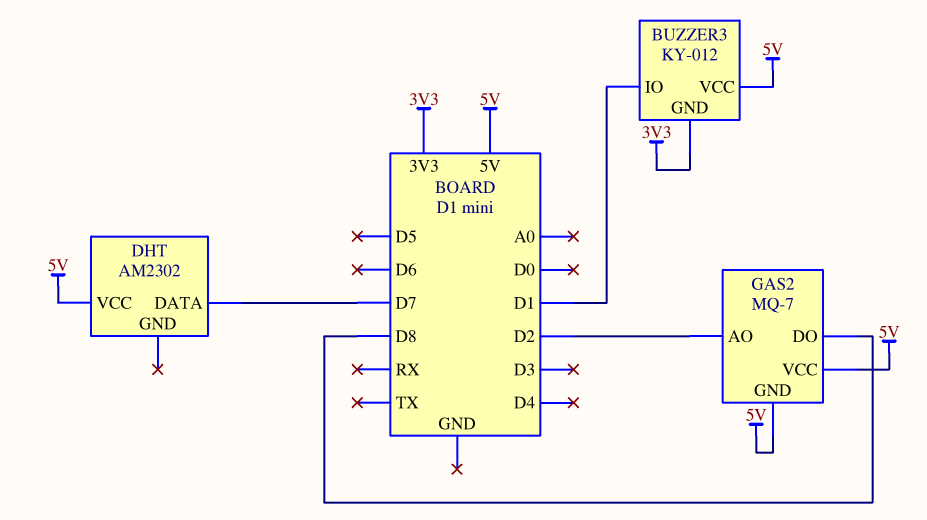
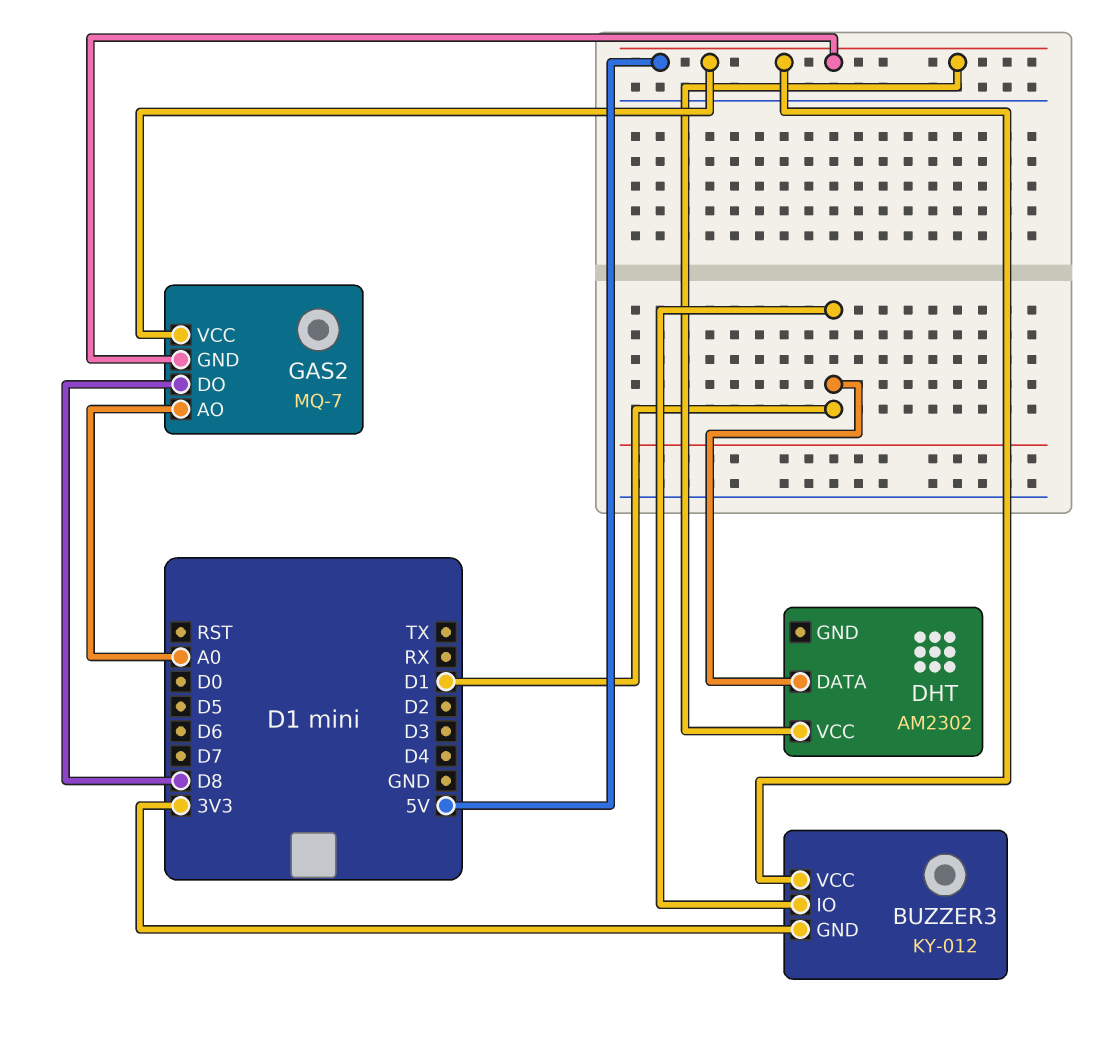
DHT pin DATA: D7 -> D1
GAS2 pin AO: D2 -> A0

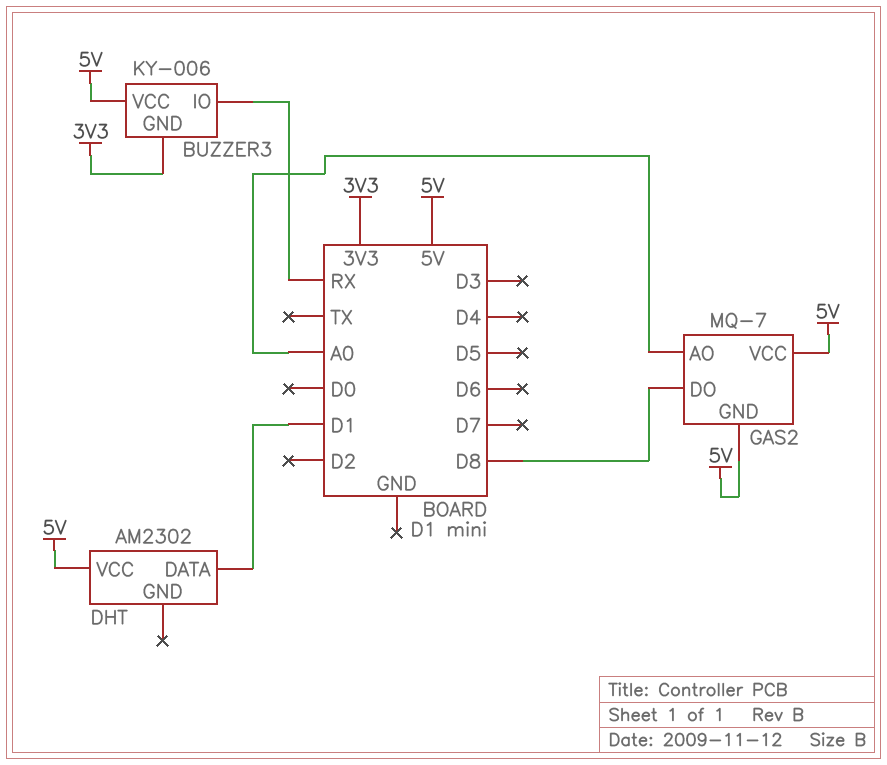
BUZZER3: KY-012 -> KY-006
BUZZER3 pin IO: D1 -> RX

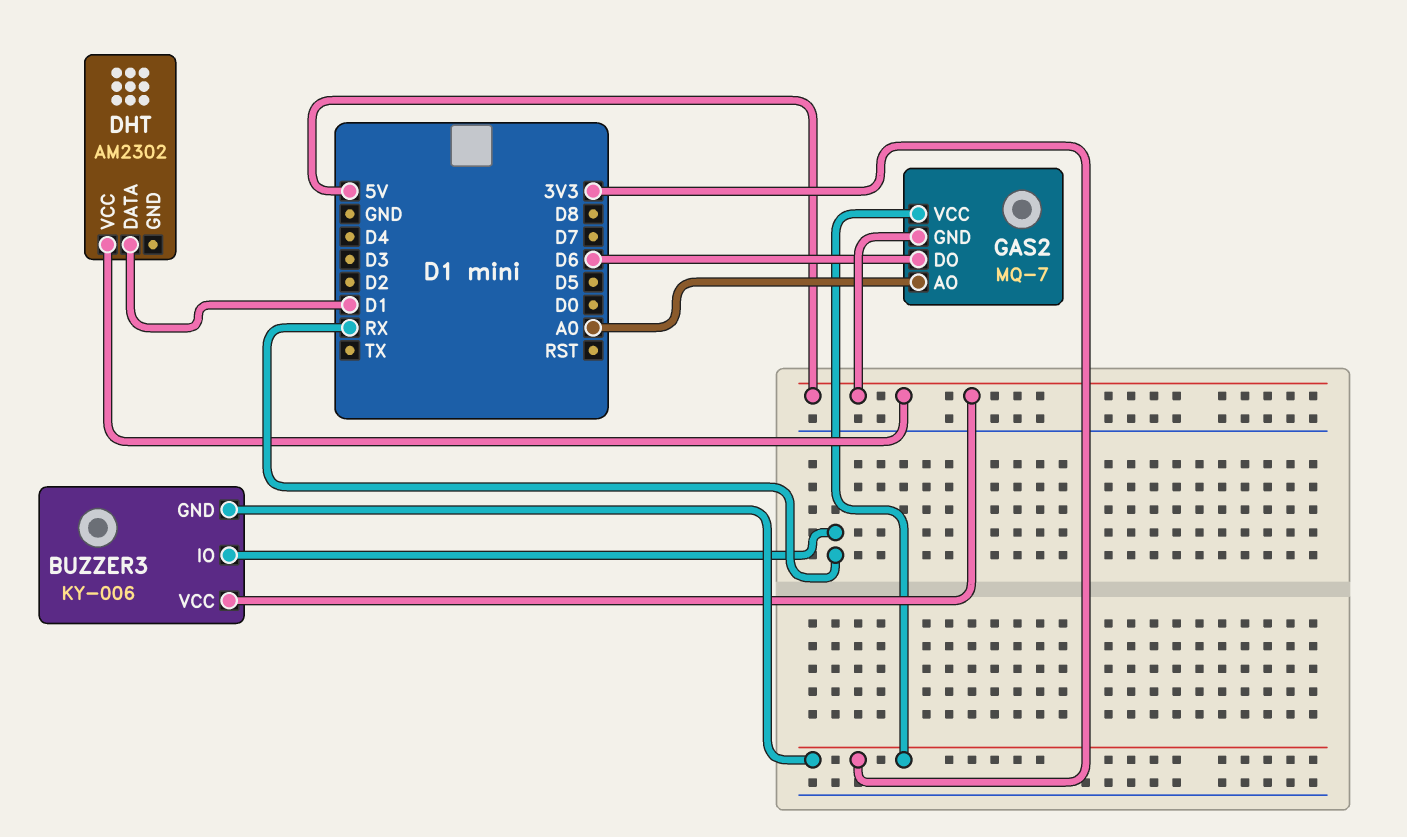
GAS2 pin DO: D8 -> D6
GAS2 pin VCC: 5V -> 3V3

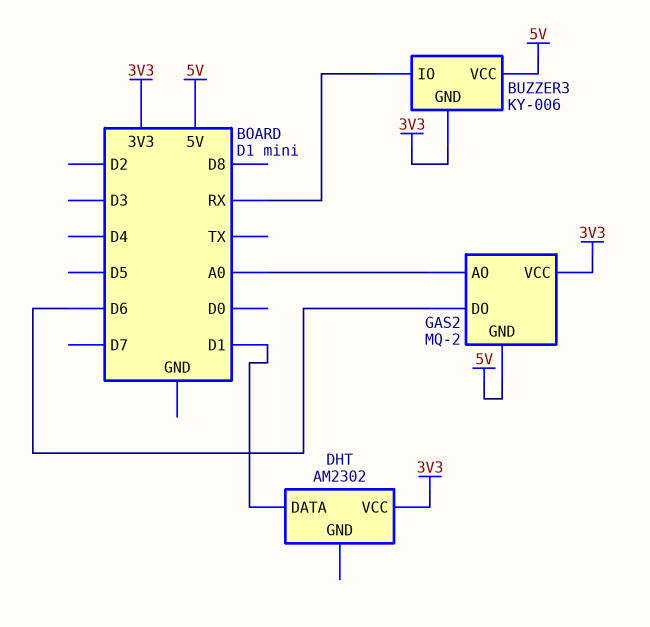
DHT pin VCC: 5V -> 3V3
GAS2: MQ-7 -> MQ-2

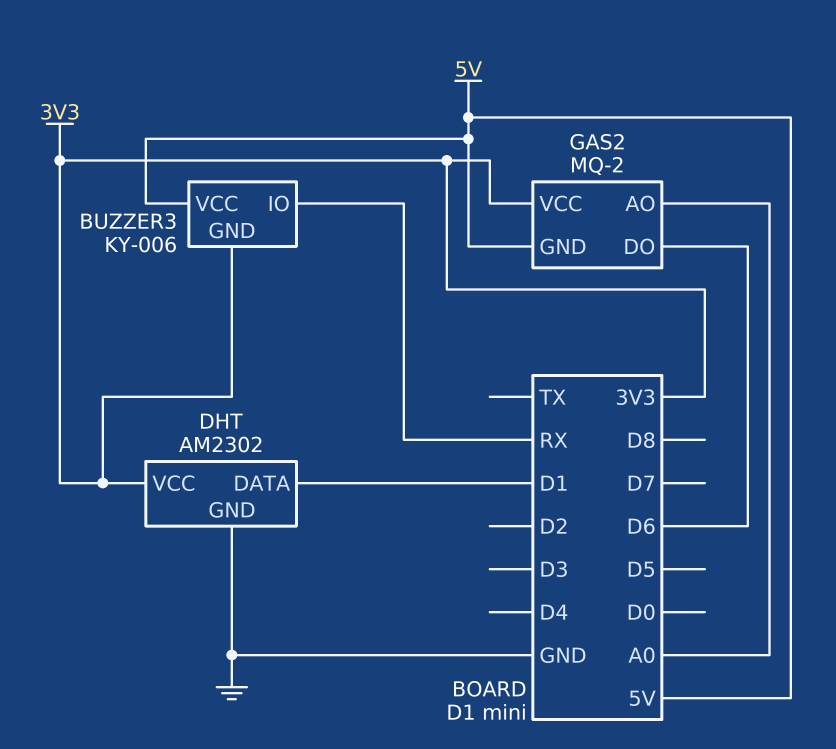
DHT pin GND: none -> GND

